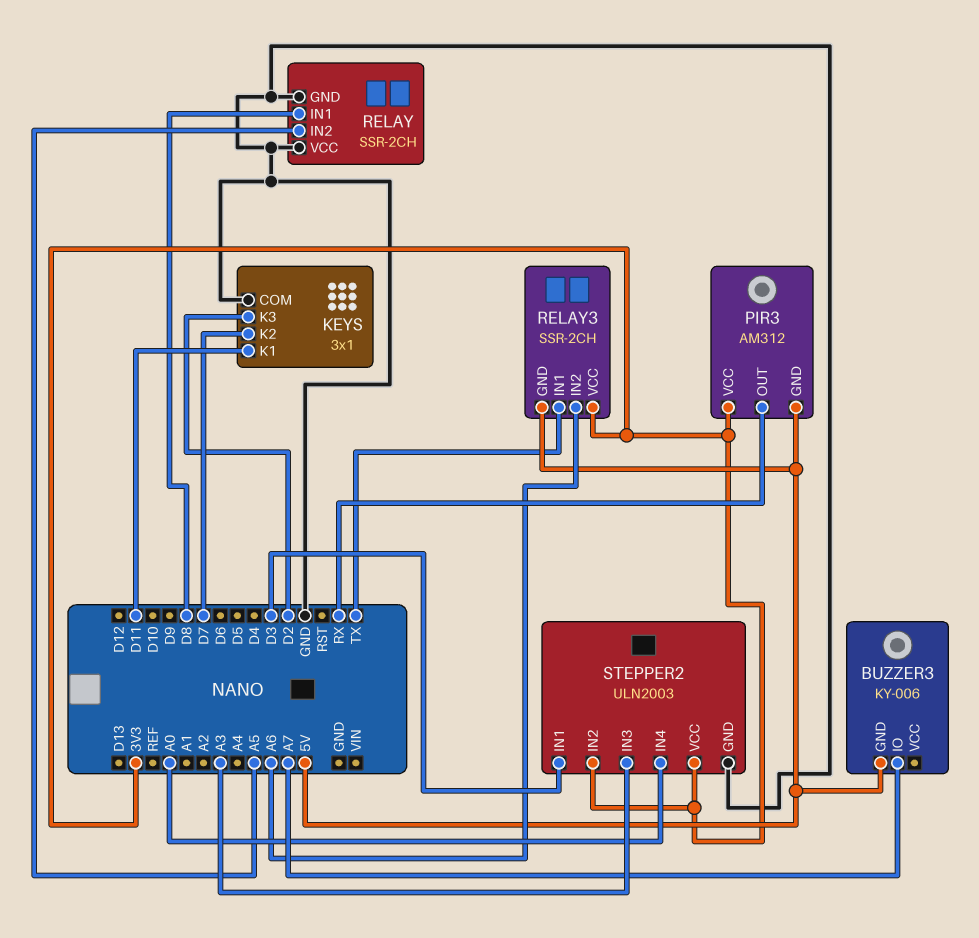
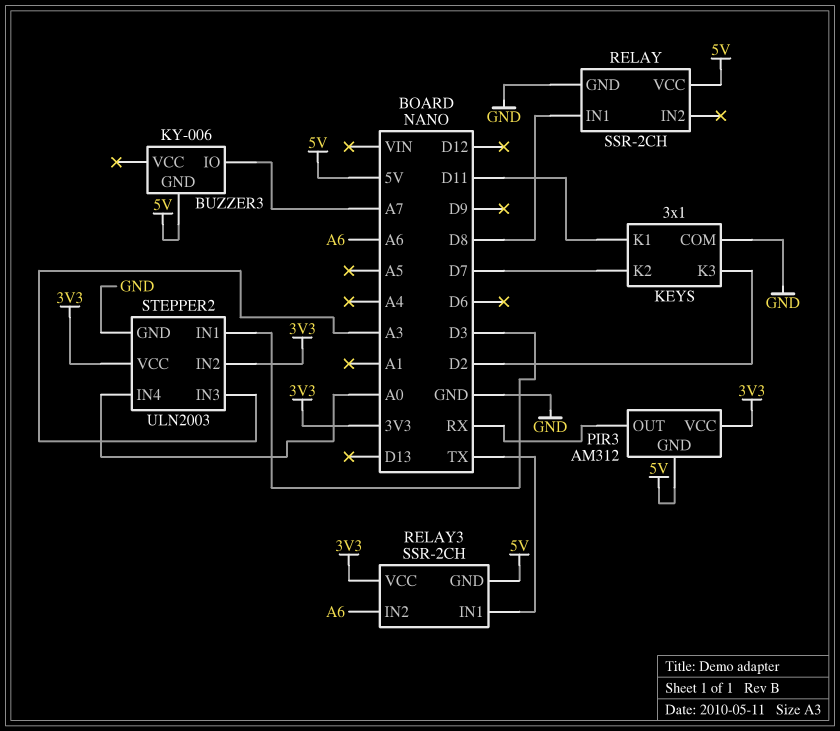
RELAY pin IN2: A5 -> none
RELAY pin VCC: GND -> 5V

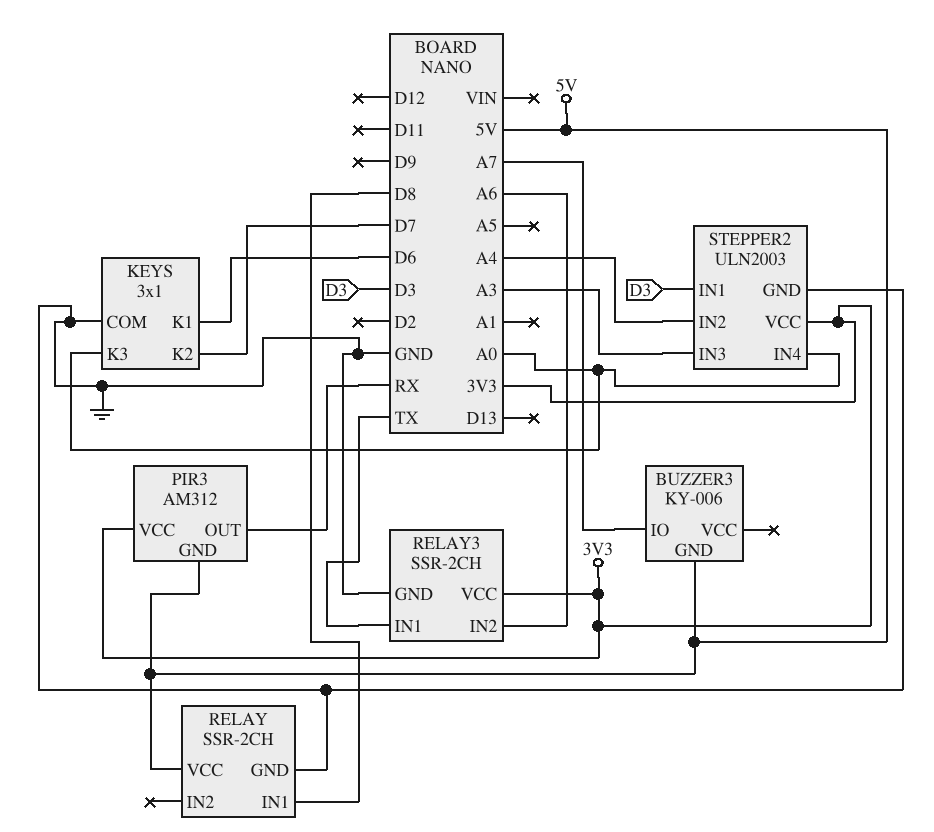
KEYS pin K1: D11 -> D6
KEYS pin K3: D2 -> A0
RELAY3 pin GND: 5V -> GND
STEPPER2 pin IN2: 3V3 -> A4

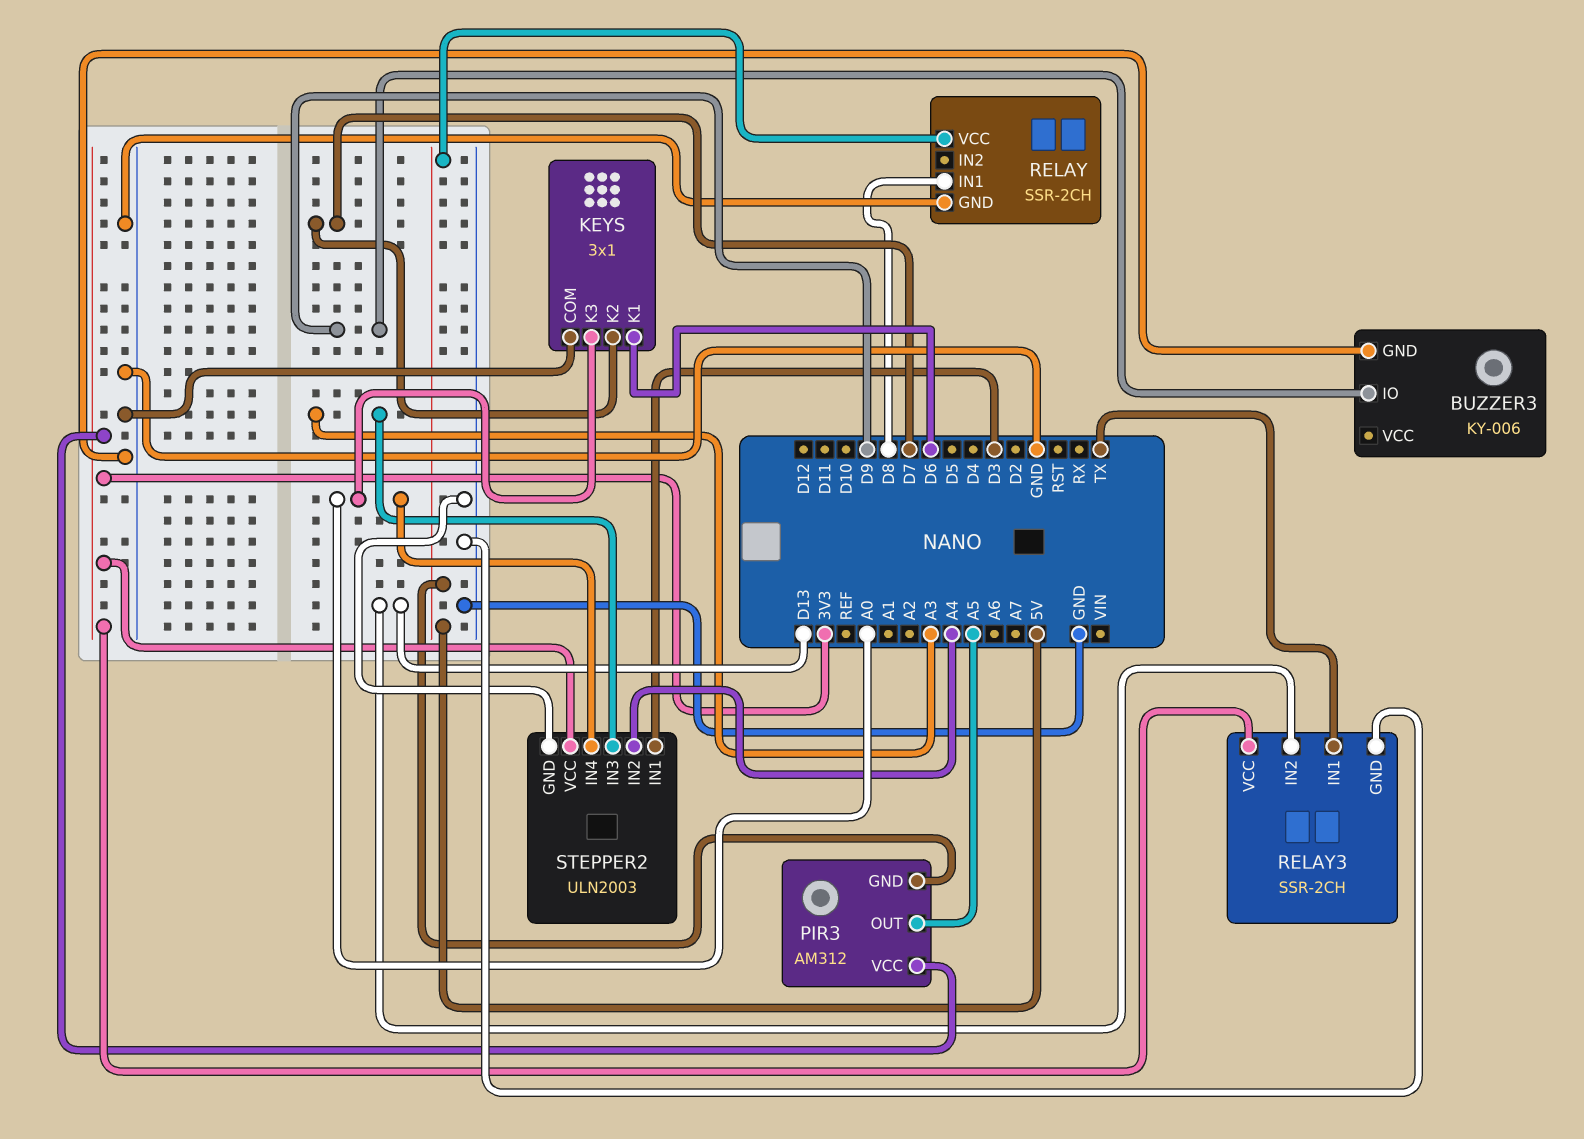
BUZZER3 pin GND: 5V -> GND
BUZZER3 pin IO: A7 -> D9
PIR3 pin OUT: RX -> A5
RELAY3 pin IN2: A6 -> D13

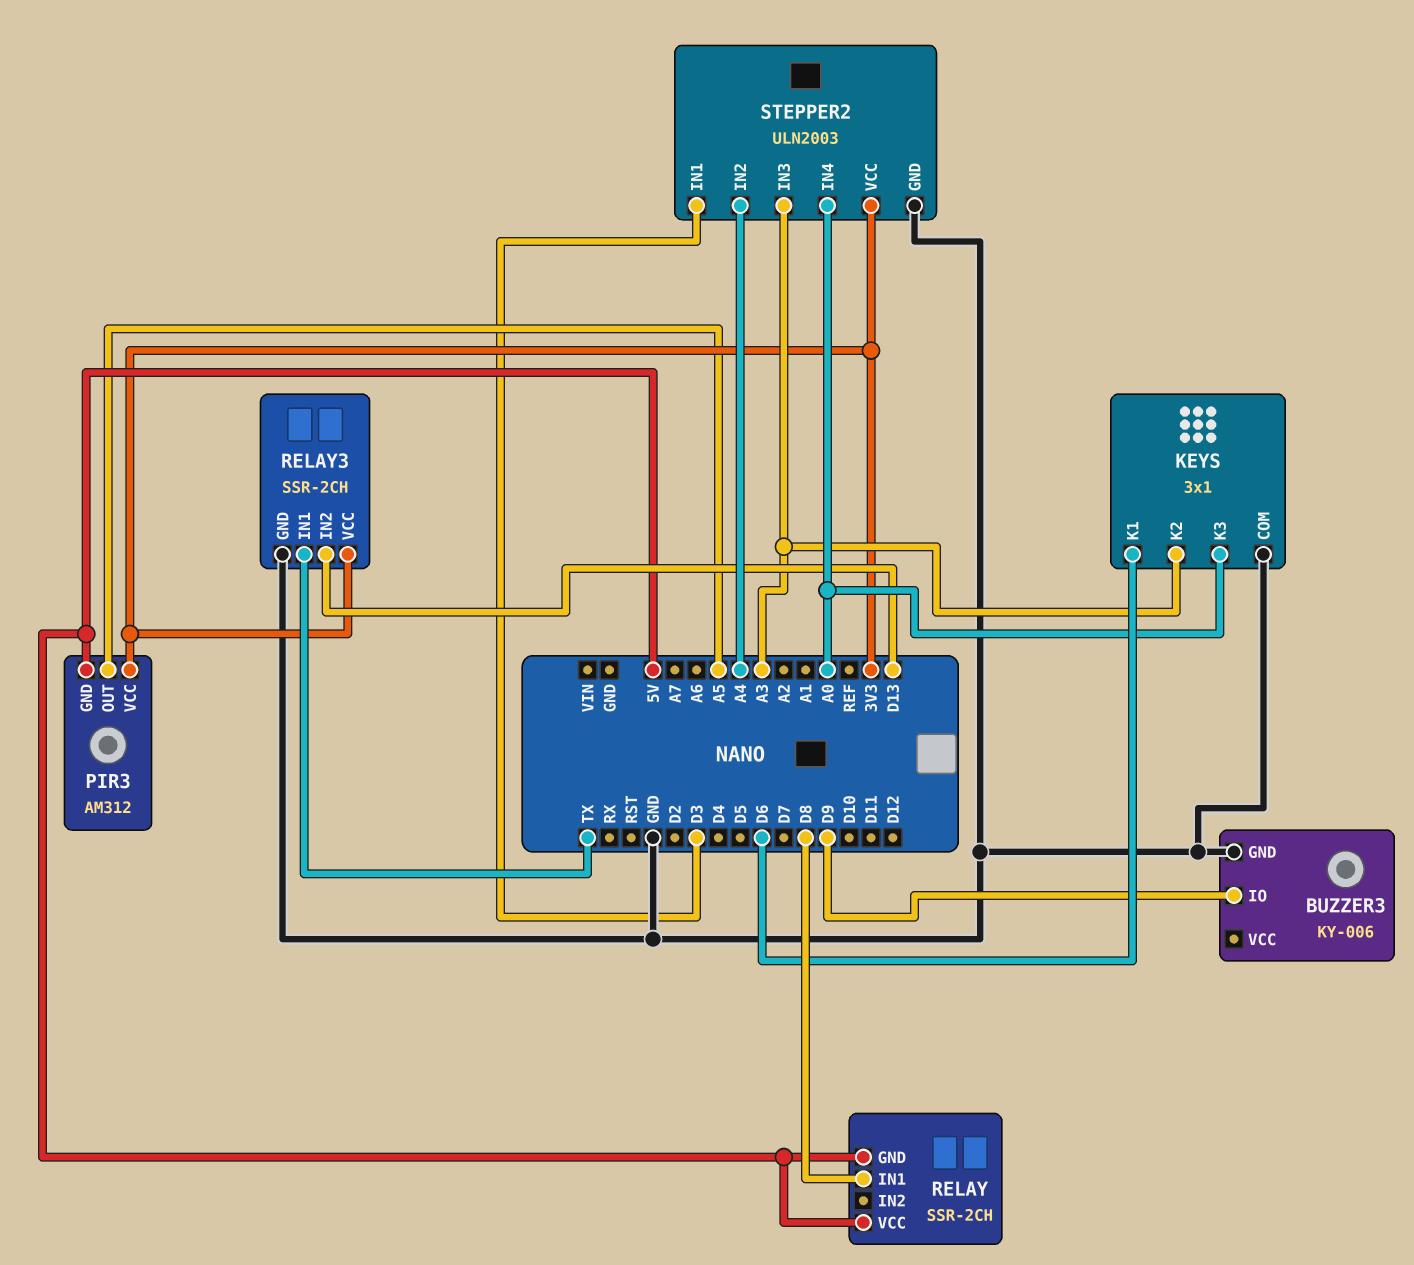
KEYS pin K2: D7 -> A3
RELAY pin GND: GND -> 5V

